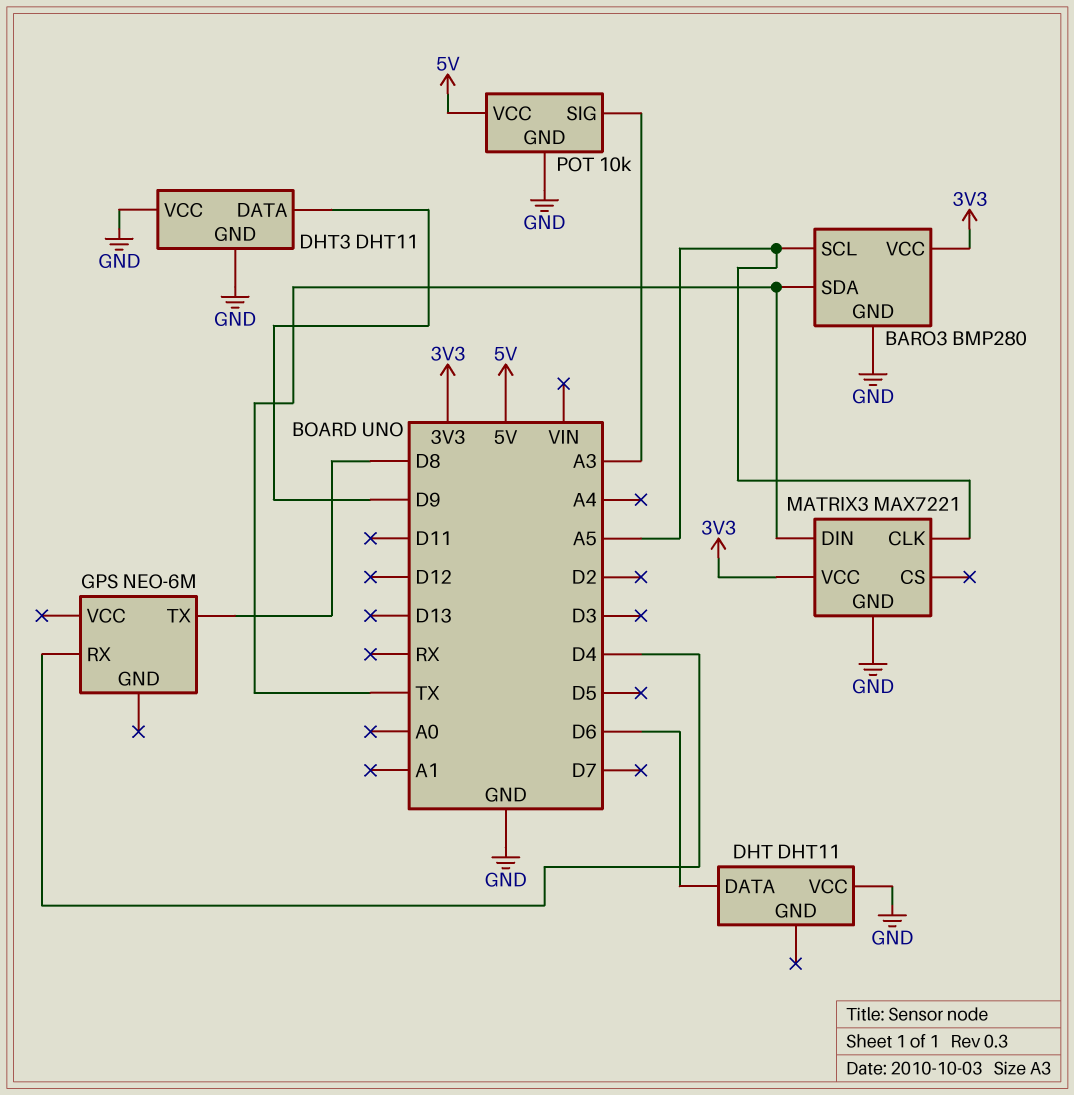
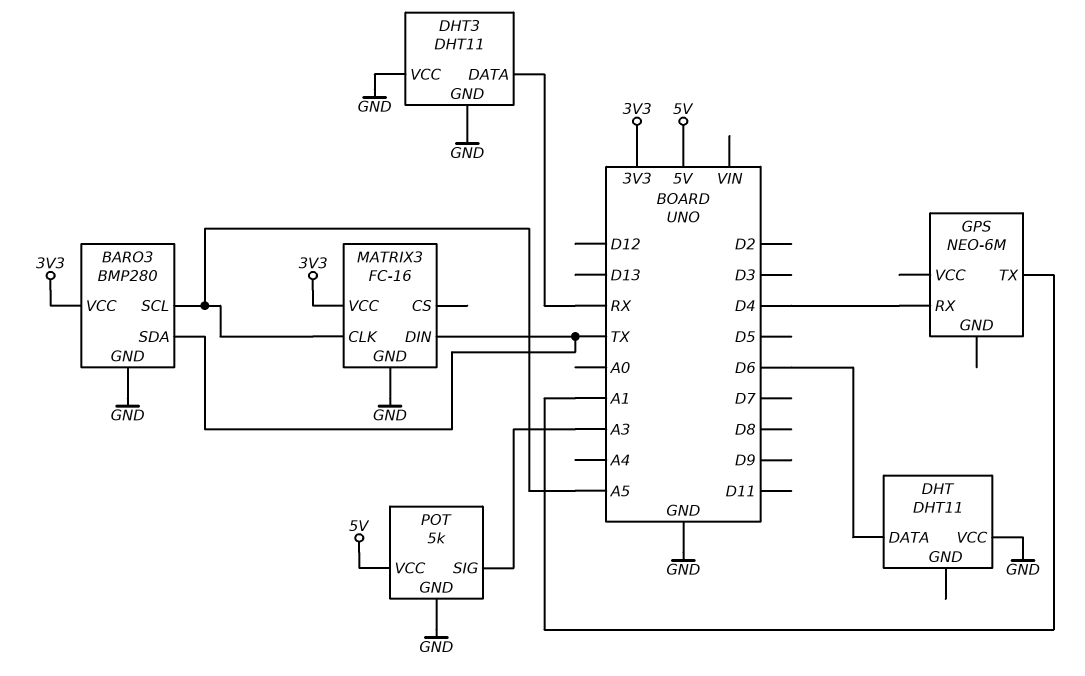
DHT3 pin DATA: D9 -> RX
GPS pin TX: D8 -> A1
MATRIX3: MAX7221 -> FC-16
POT: 10k -> 5k

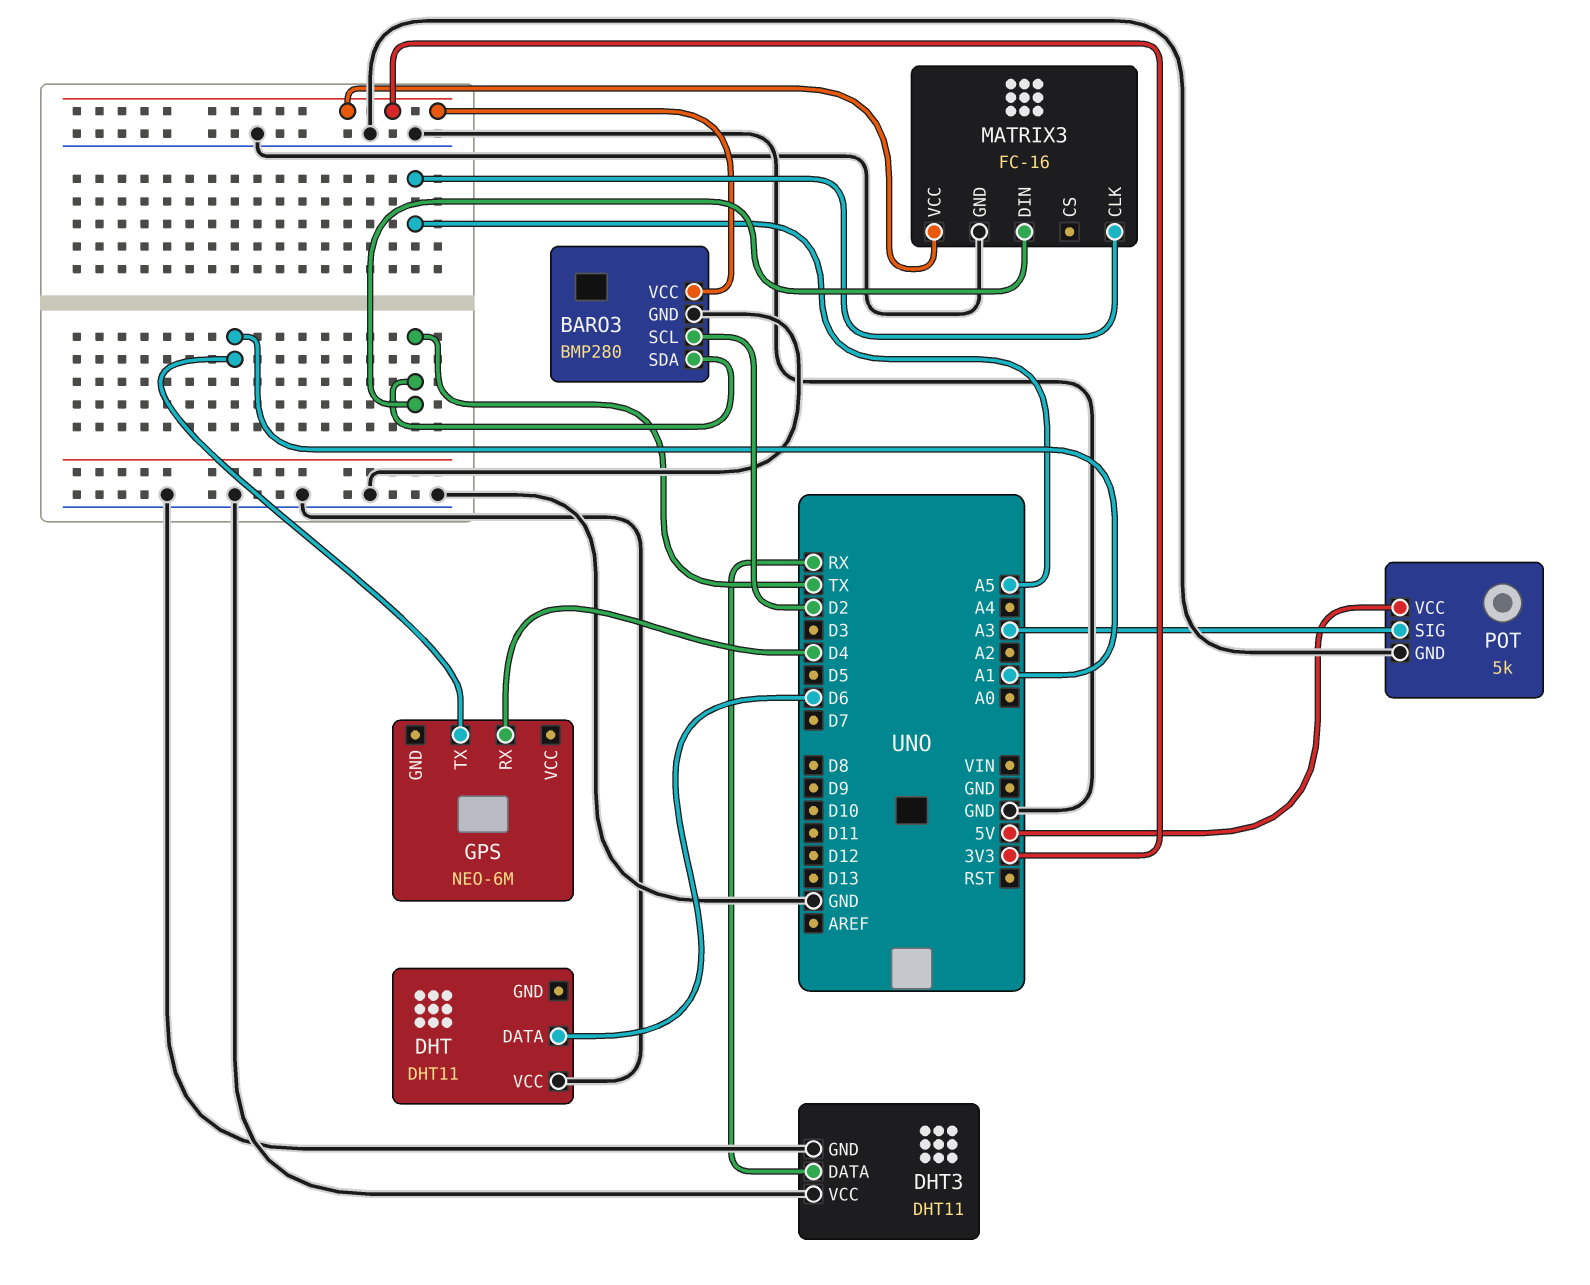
BARO3 pin SCL: A5 -> D2

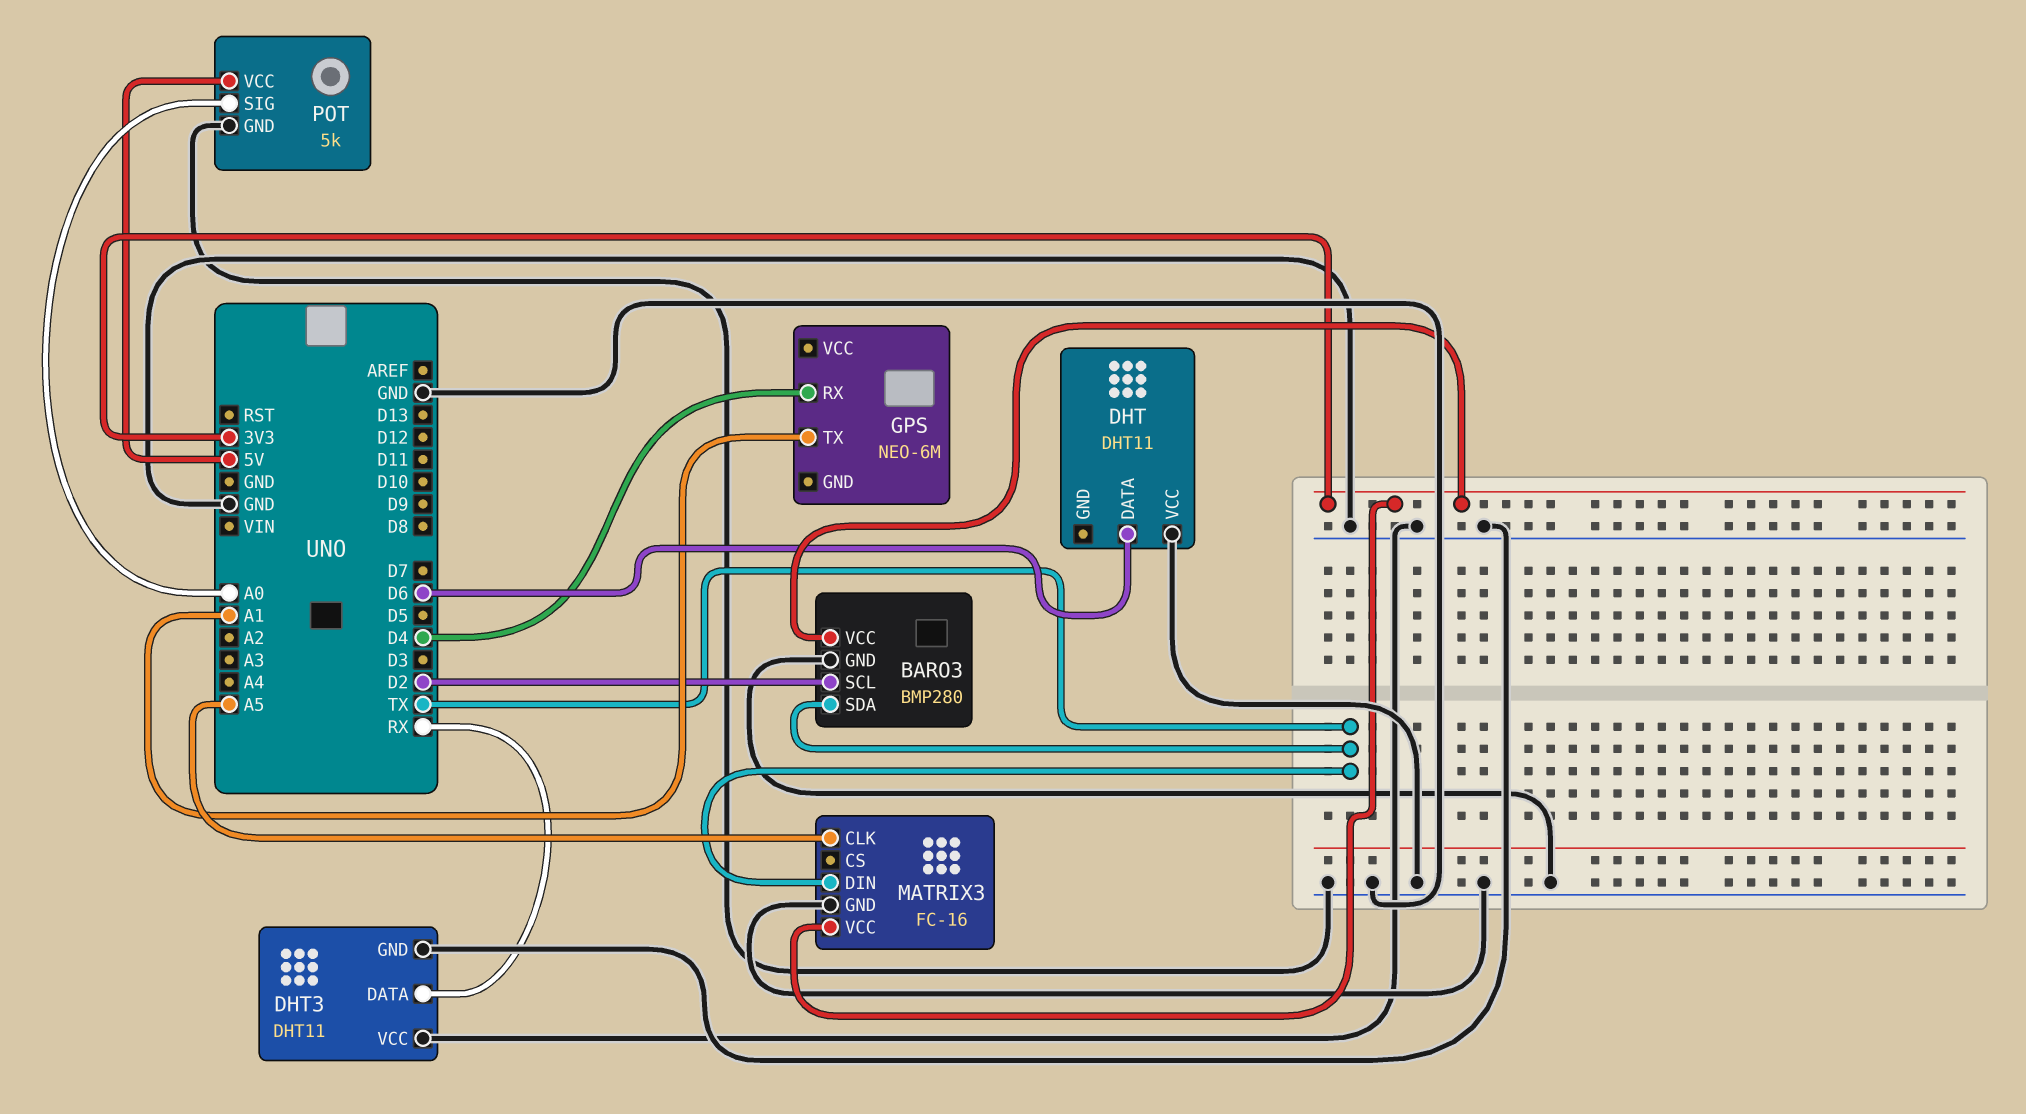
POT pin SIG: A3 -> A0

